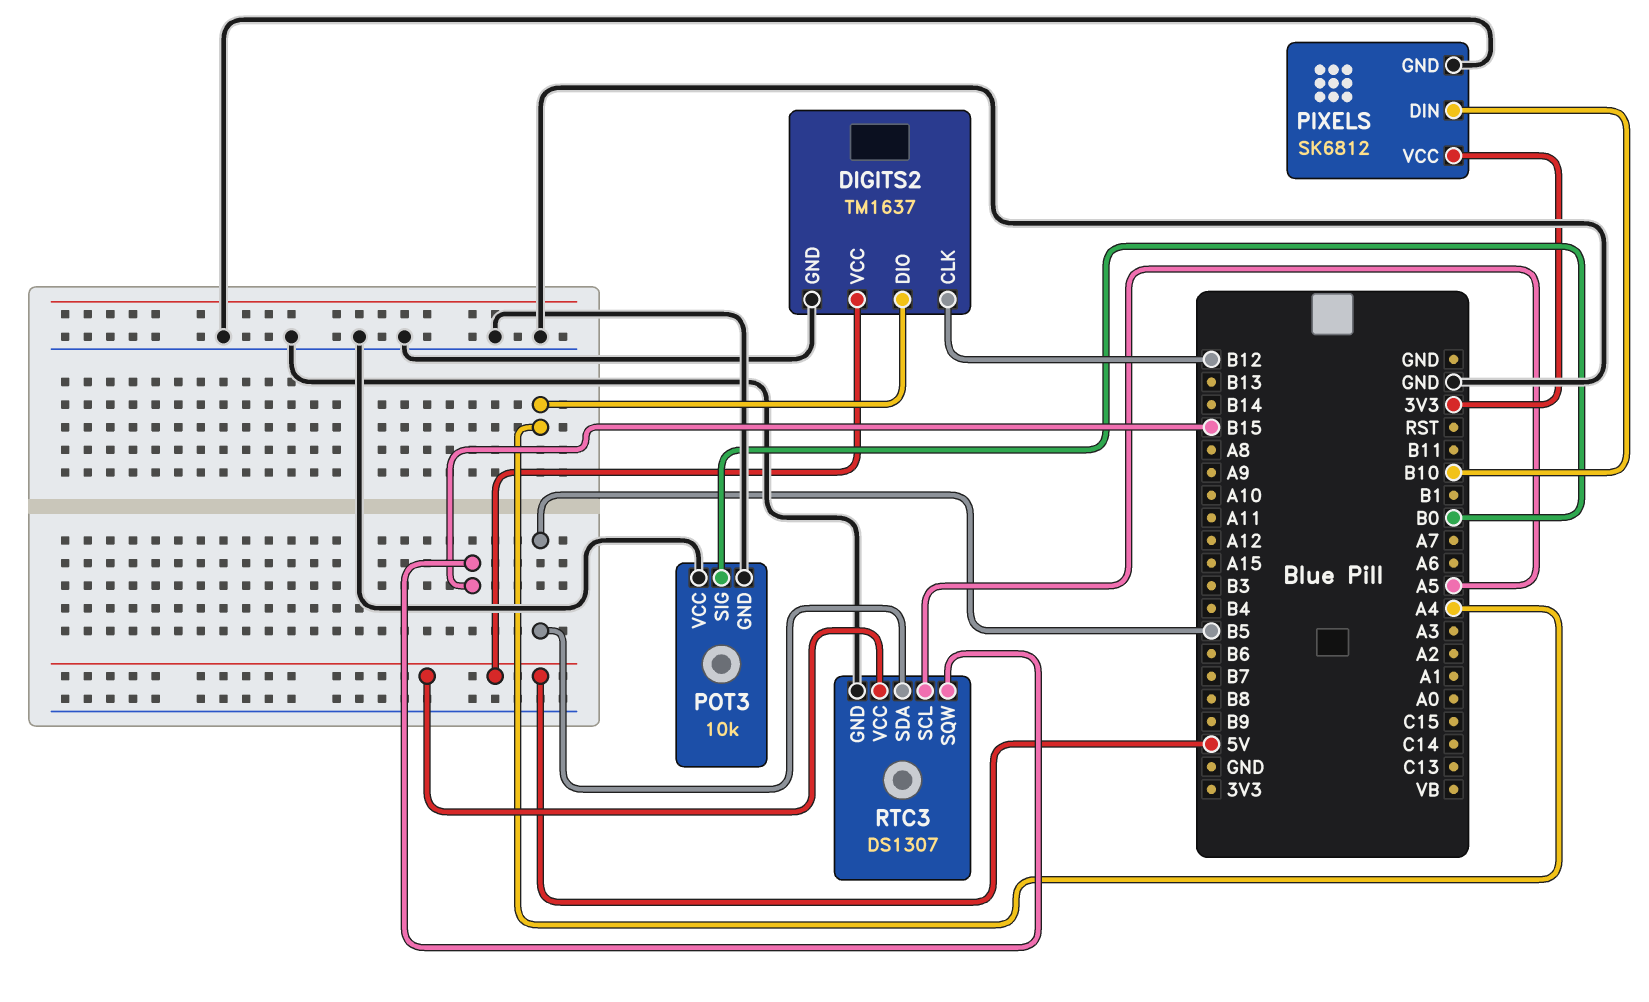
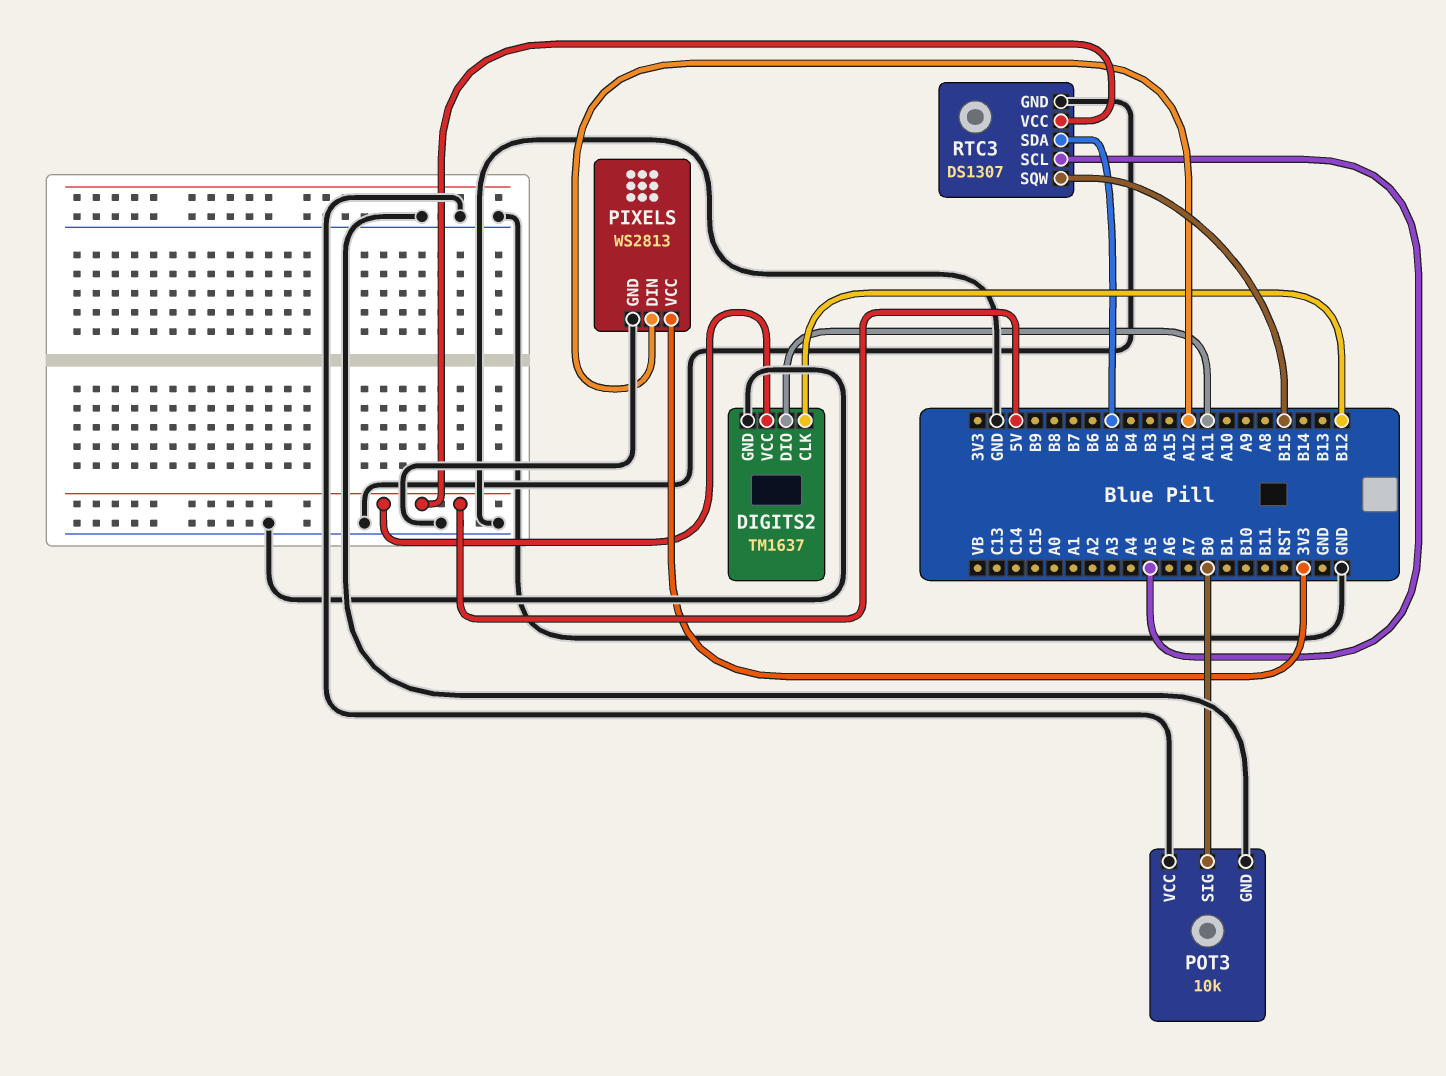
DIGITS2 pin DIO: A4 -> A11
PIXELS: SK6812 -> WS2813
PIXELS pin DIN: B10 -> A12

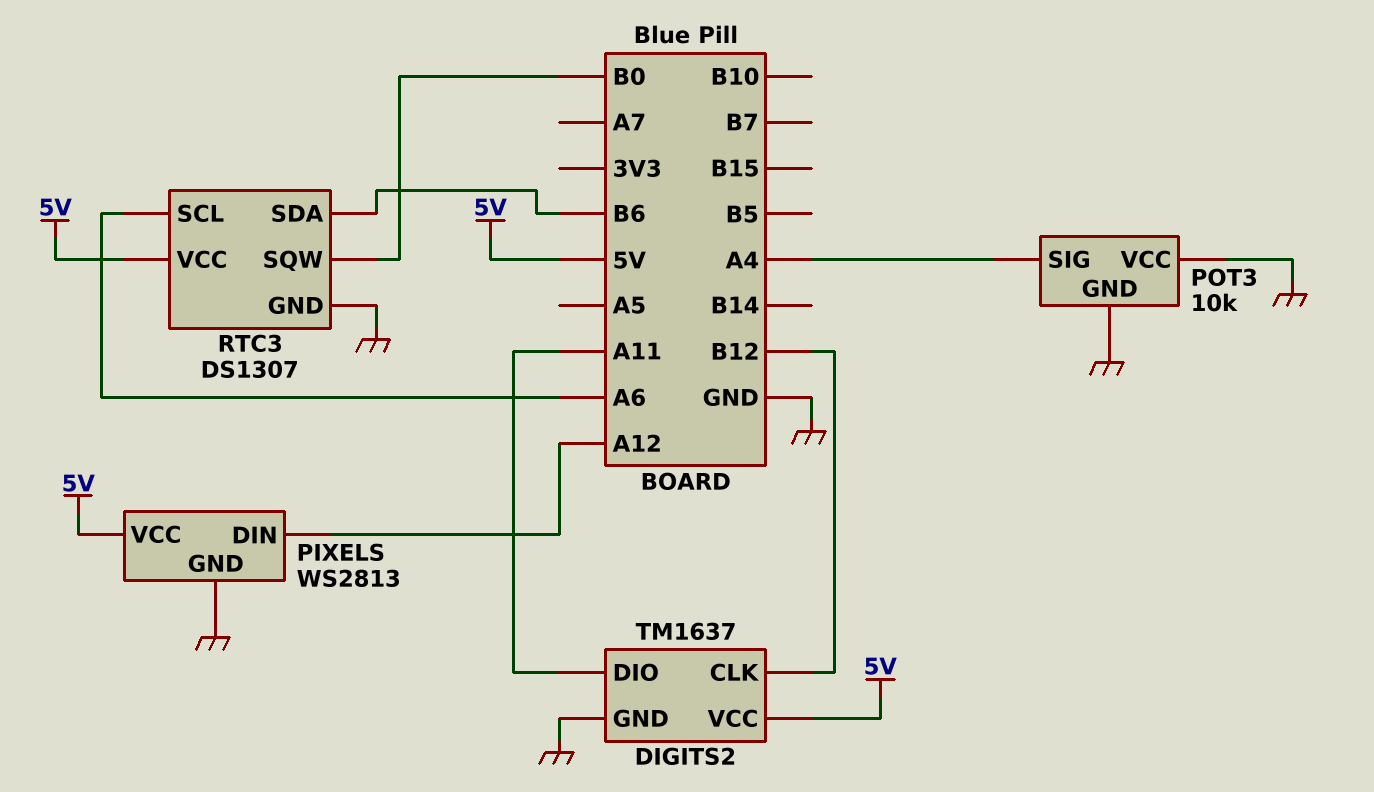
PIXELS pin VCC: 3V3 -> 5V
POT3 pin SIG: B0 -> A4
RTC3 pin SCL: A5 -> A6
RTC3 pin SDA: B5 -> B6
RTC3 pin SQW: B15 -> B0

